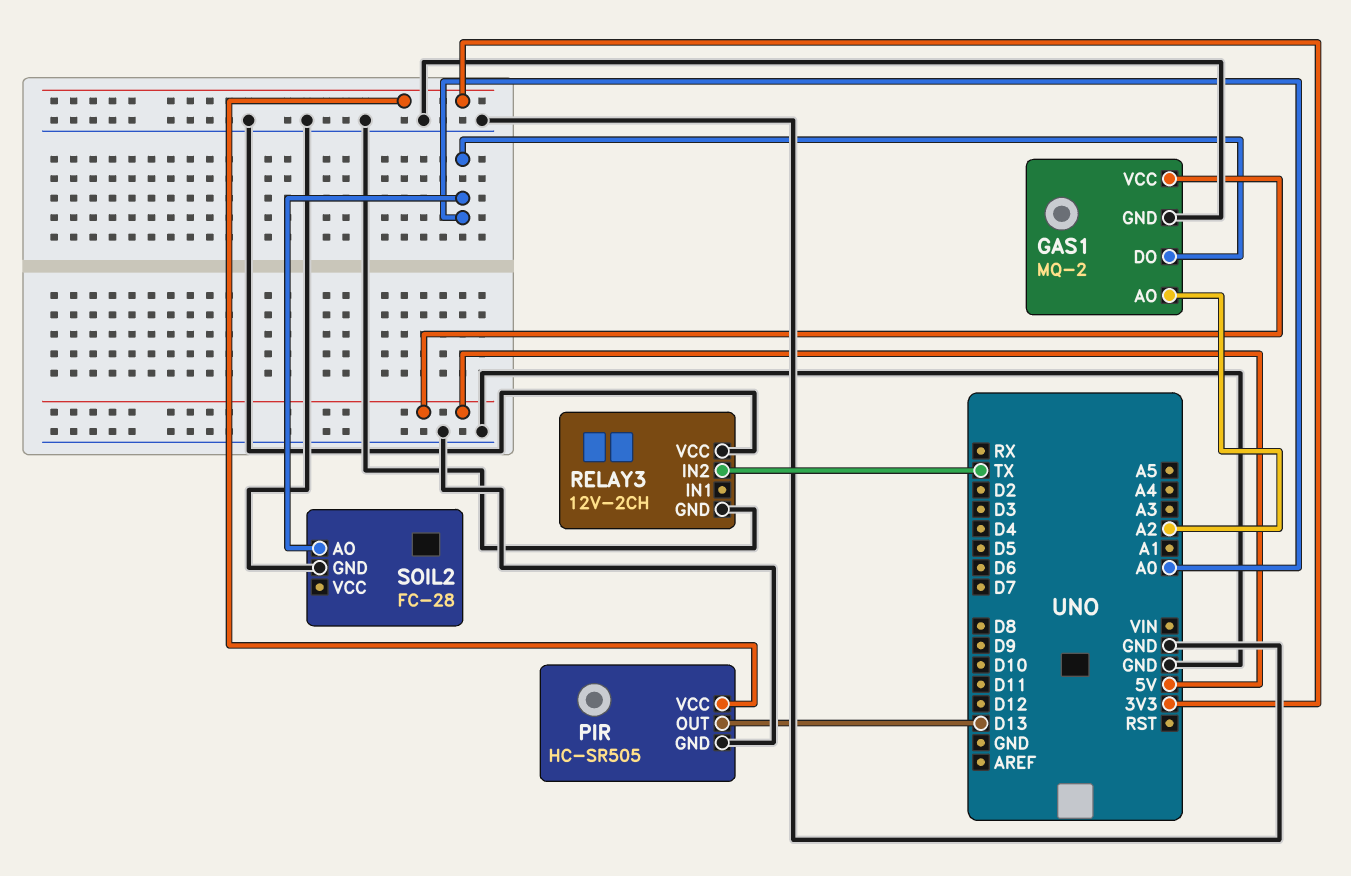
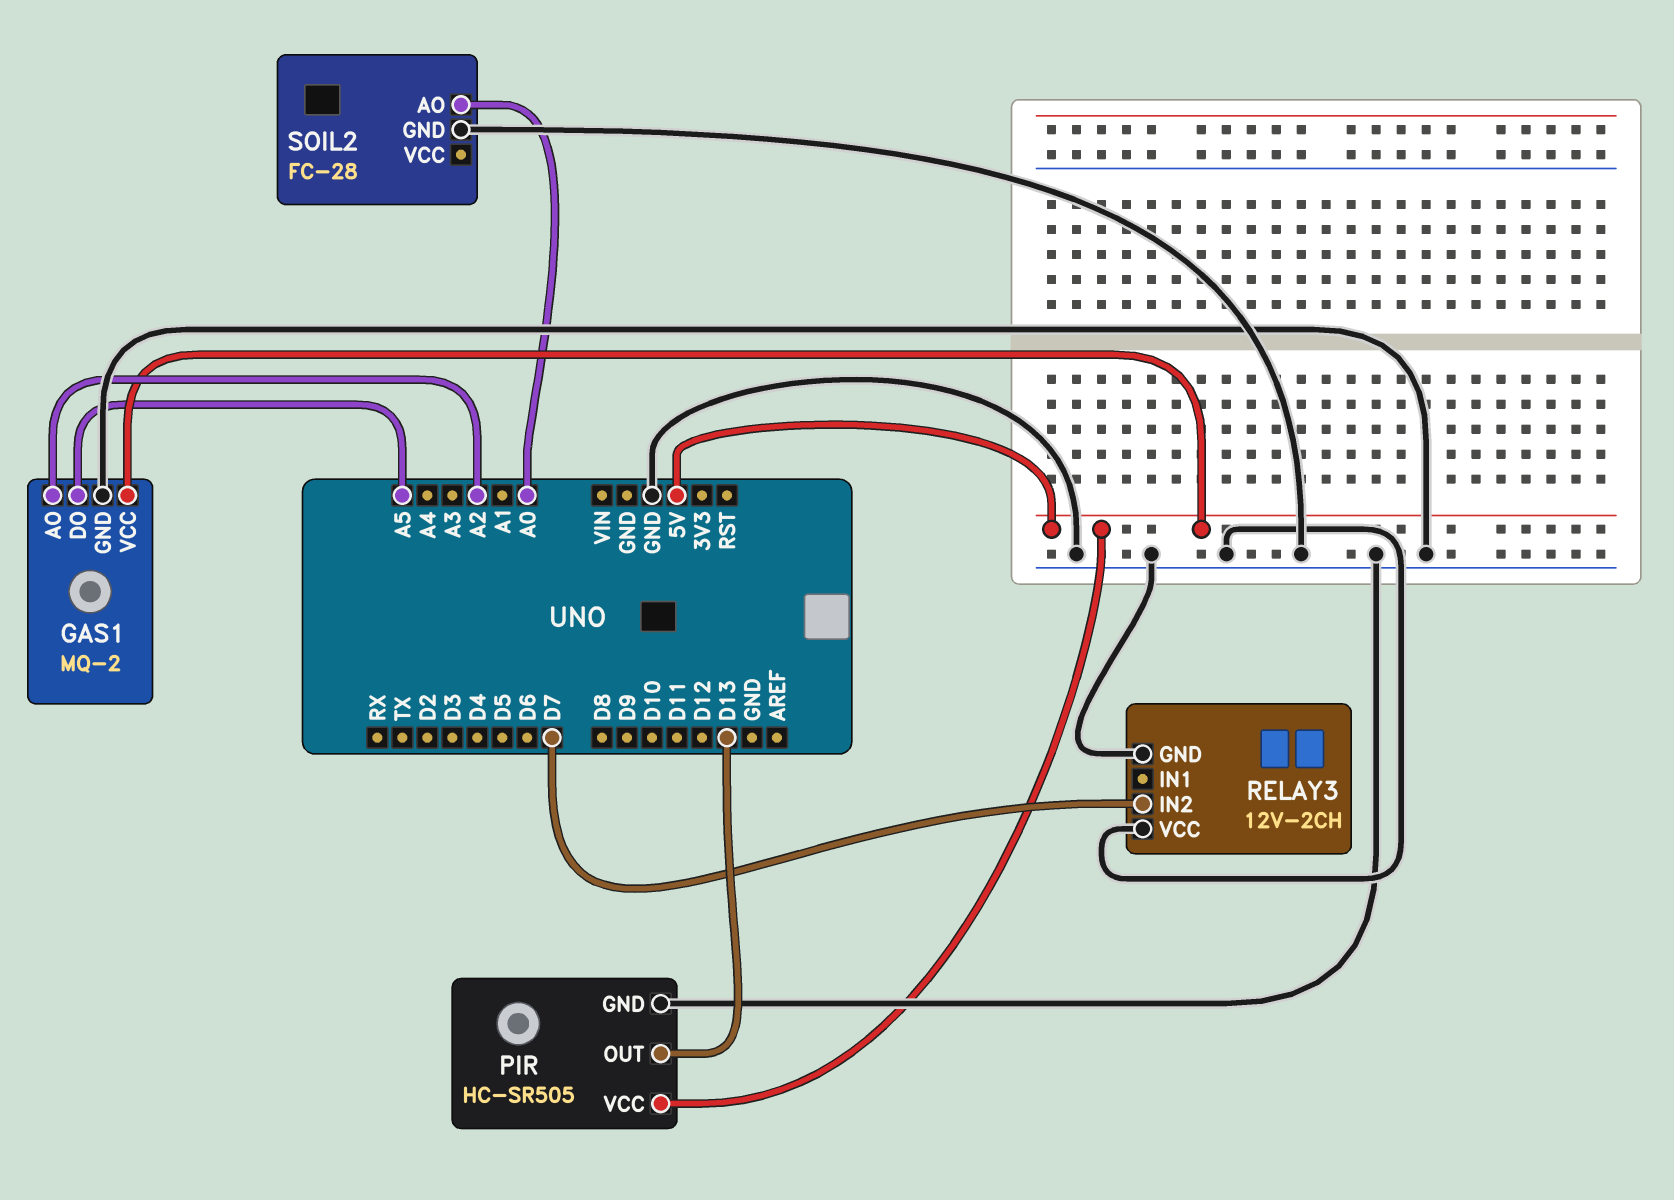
GAS1 pin DO: A0 -> A5
PIR pin VCC: 3V3 -> 5V
RELAY3 pin IN2: TX -> D7

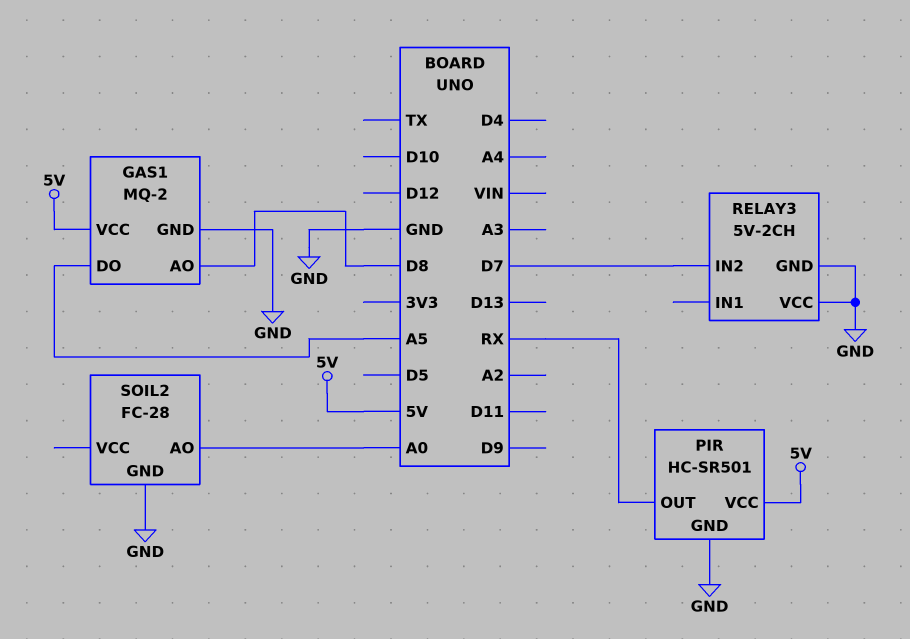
GAS1 pin AO: A2 -> D8
PIR: HC-SR505 -> HC-SR501
PIR pin OUT: D13 -> RX
RELAY3: 12V-2CH -> 5V-2CH

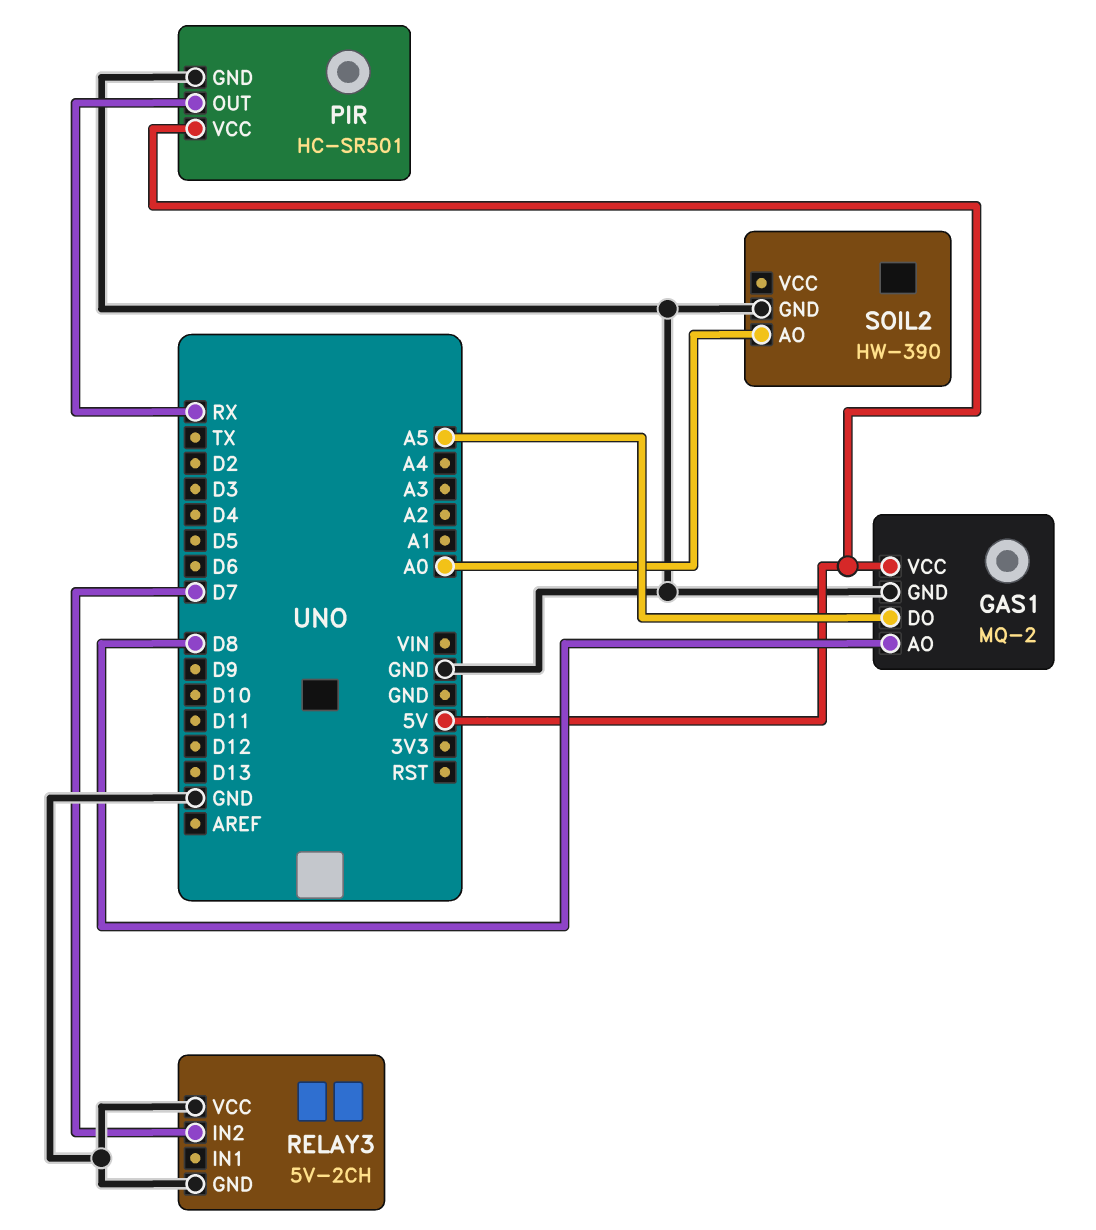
SOIL2: FC-28 -> HW-390

